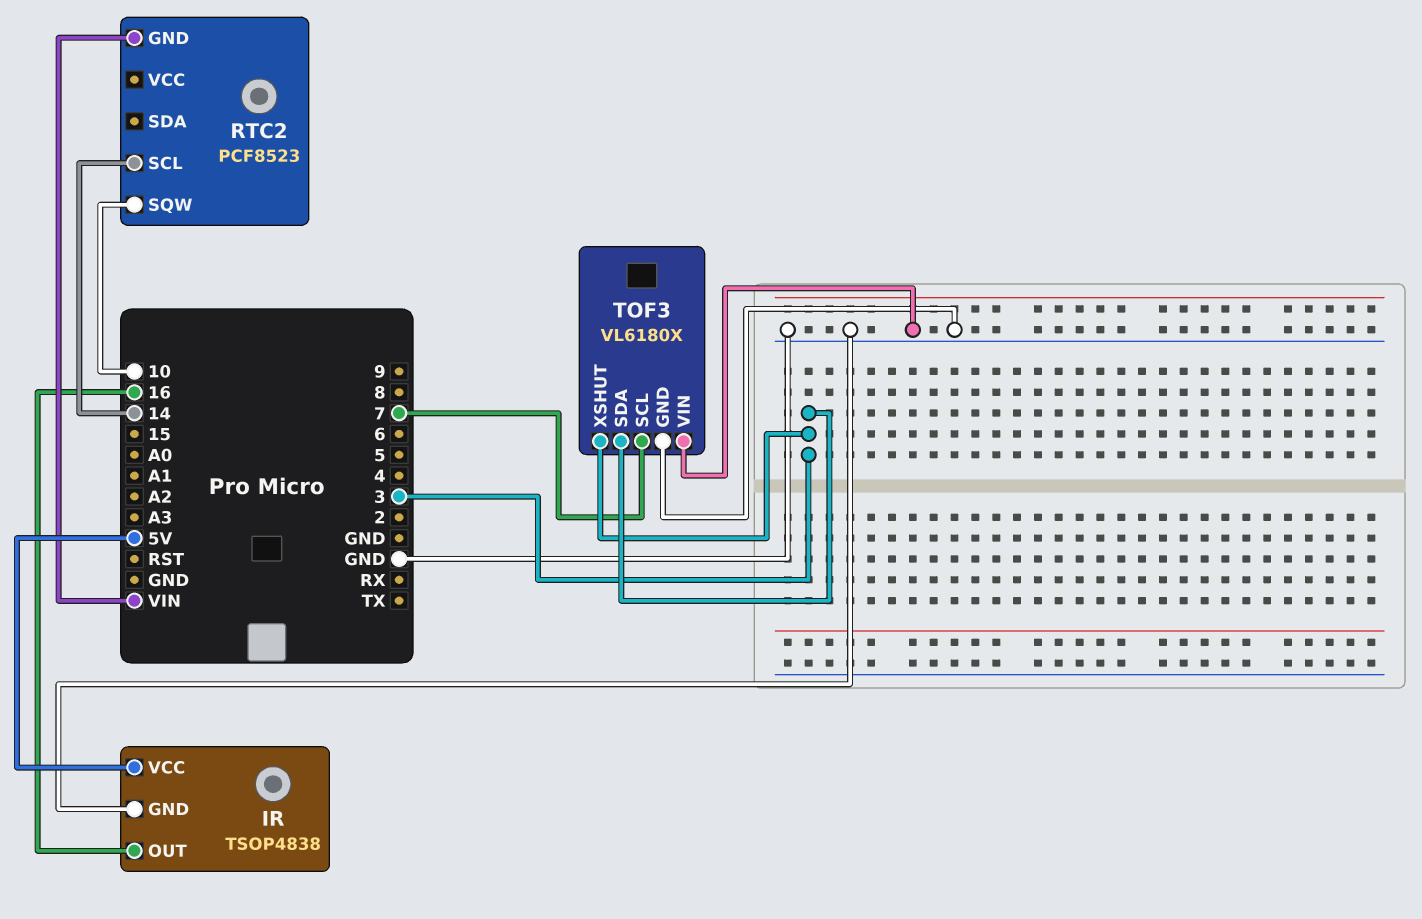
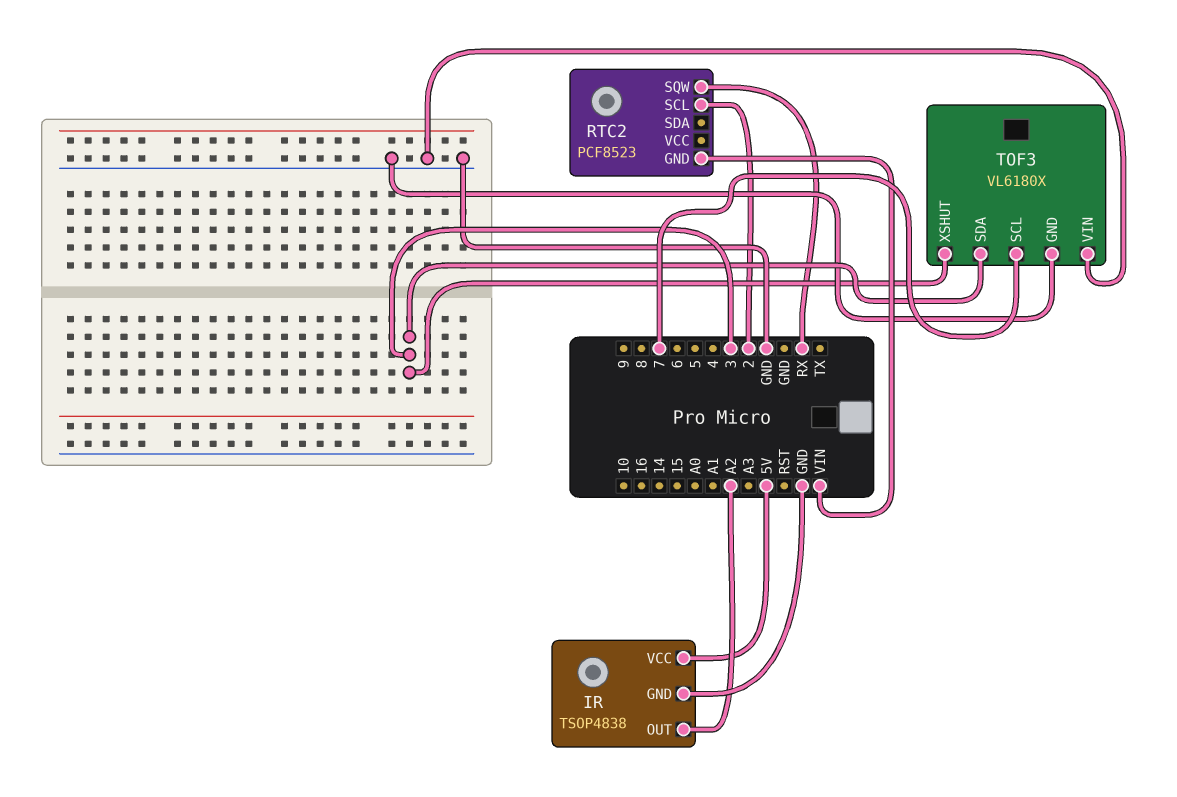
IR pin OUT: 16 -> A2
RTC2 pin SCL: 14 -> 2
RTC2 pin SQW: 10 -> RX

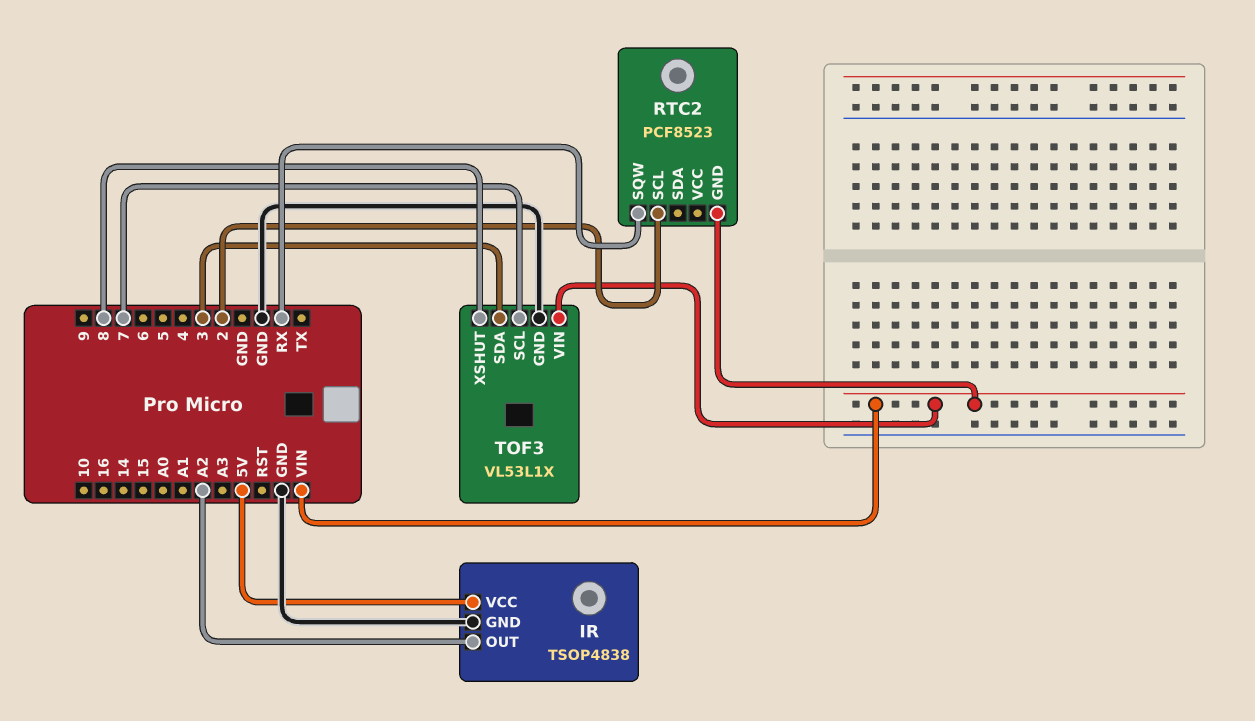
TOF3: VL6180X -> VL53L1X
TOF3 pin VIN: GND -> VIN
TOF3 pin XSHUT: 3 -> 8

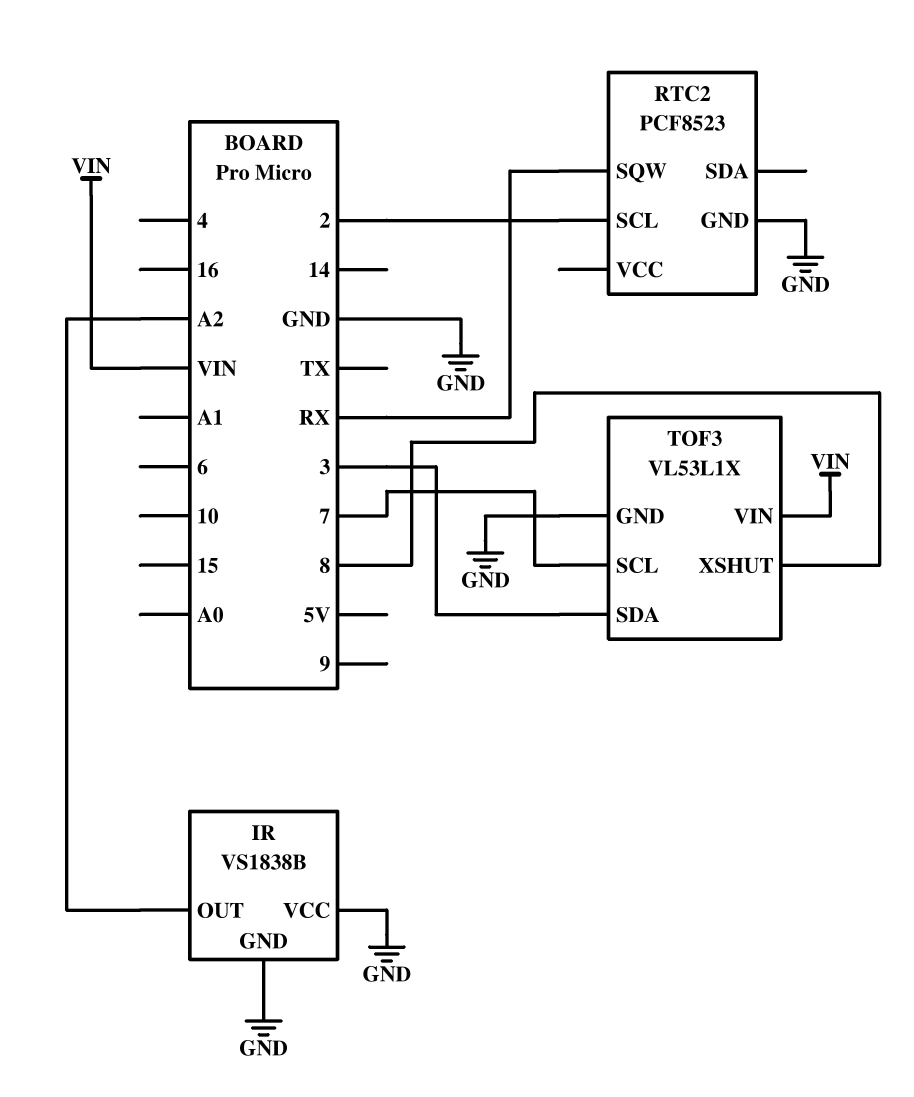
IR: TSOP4838 -> VS1838B
IR pin VCC: 5V -> GND
RTC2 pin GND: VIN -> GND

